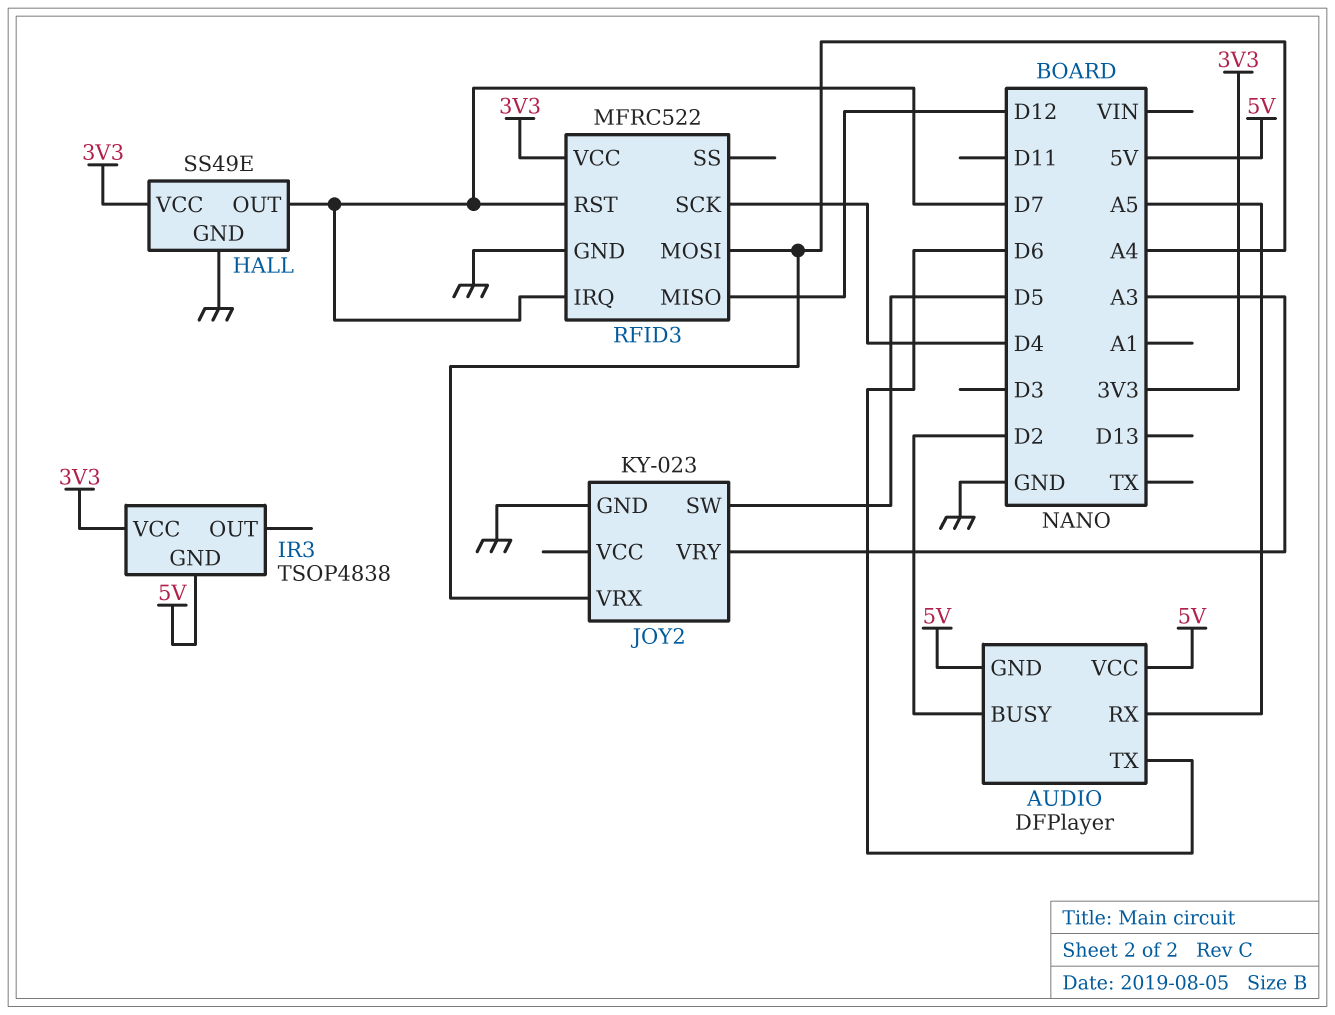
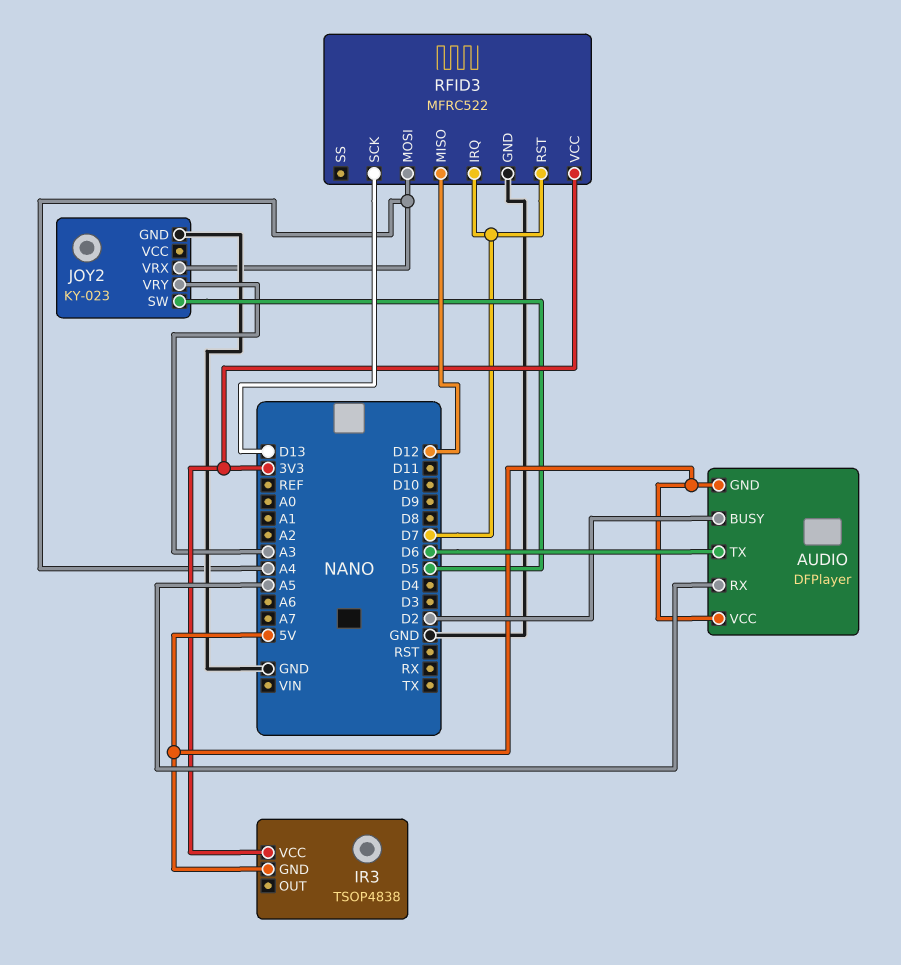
HALL: SS49E -> none
HALL pin GND: GND -> none
HALL pin OUT: D7 -> none
HALL pin VCC: 3V3 -> none
RFID3 pin SCK: D4 -> D13

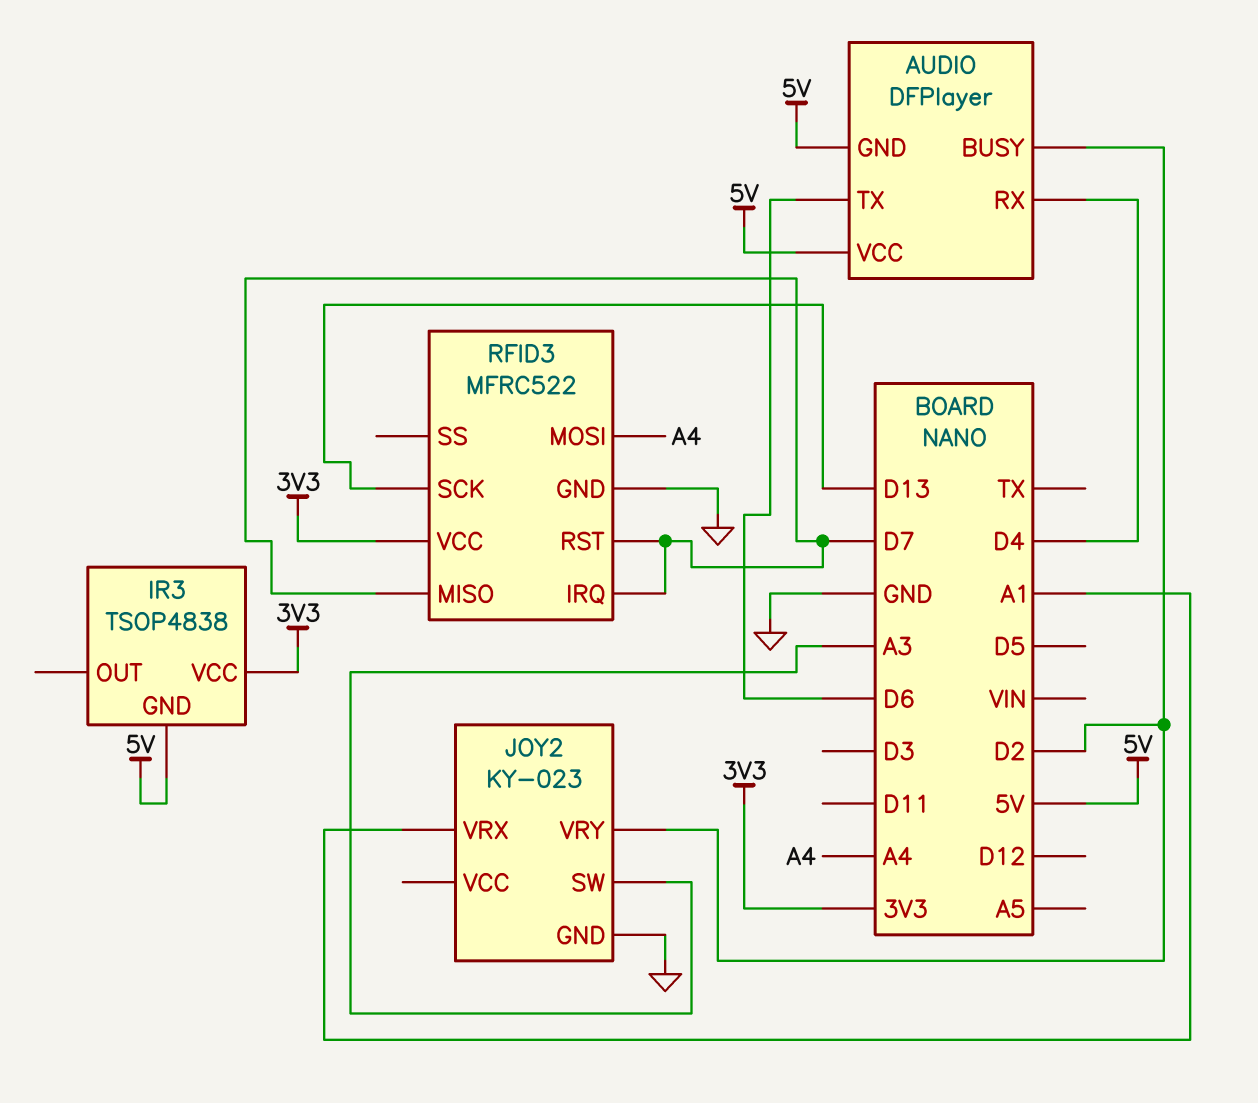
AUDIO pin RX: A5 -> D4
JOY2 pin SW: D5 -> A3
JOY2 pin VRX: A4 -> A1
JOY2 pin VRY: A3 -> D2
RFID3 pin MISO: D12 -> D7

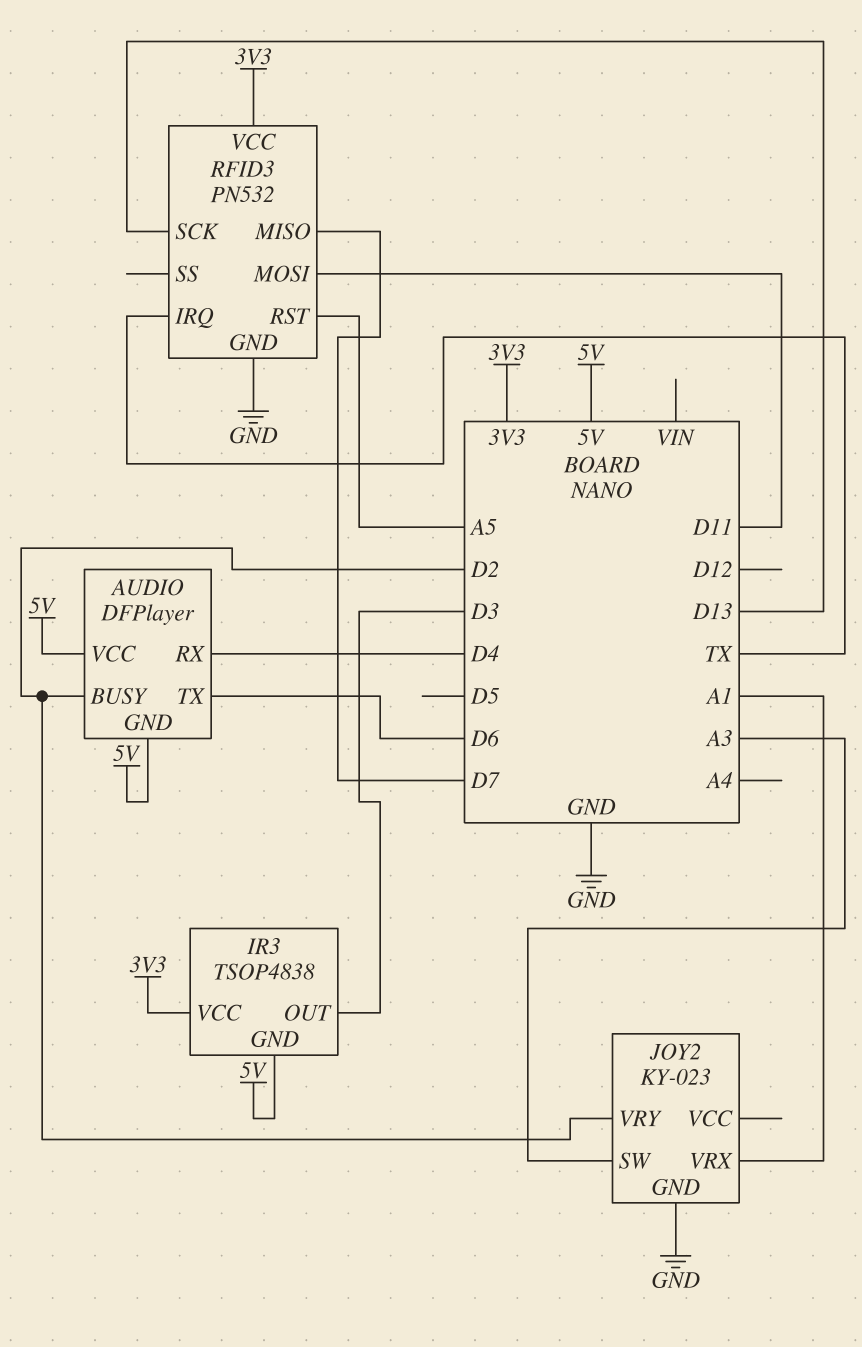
IR3 pin OUT: none -> D3
RFID3: MFRC522 -> PN532
RFID3 pin IRQ: D7 -> TX
RFID3 pin MOSI: A4 -> D11
RFID3 pin RST: D7 -> A5

